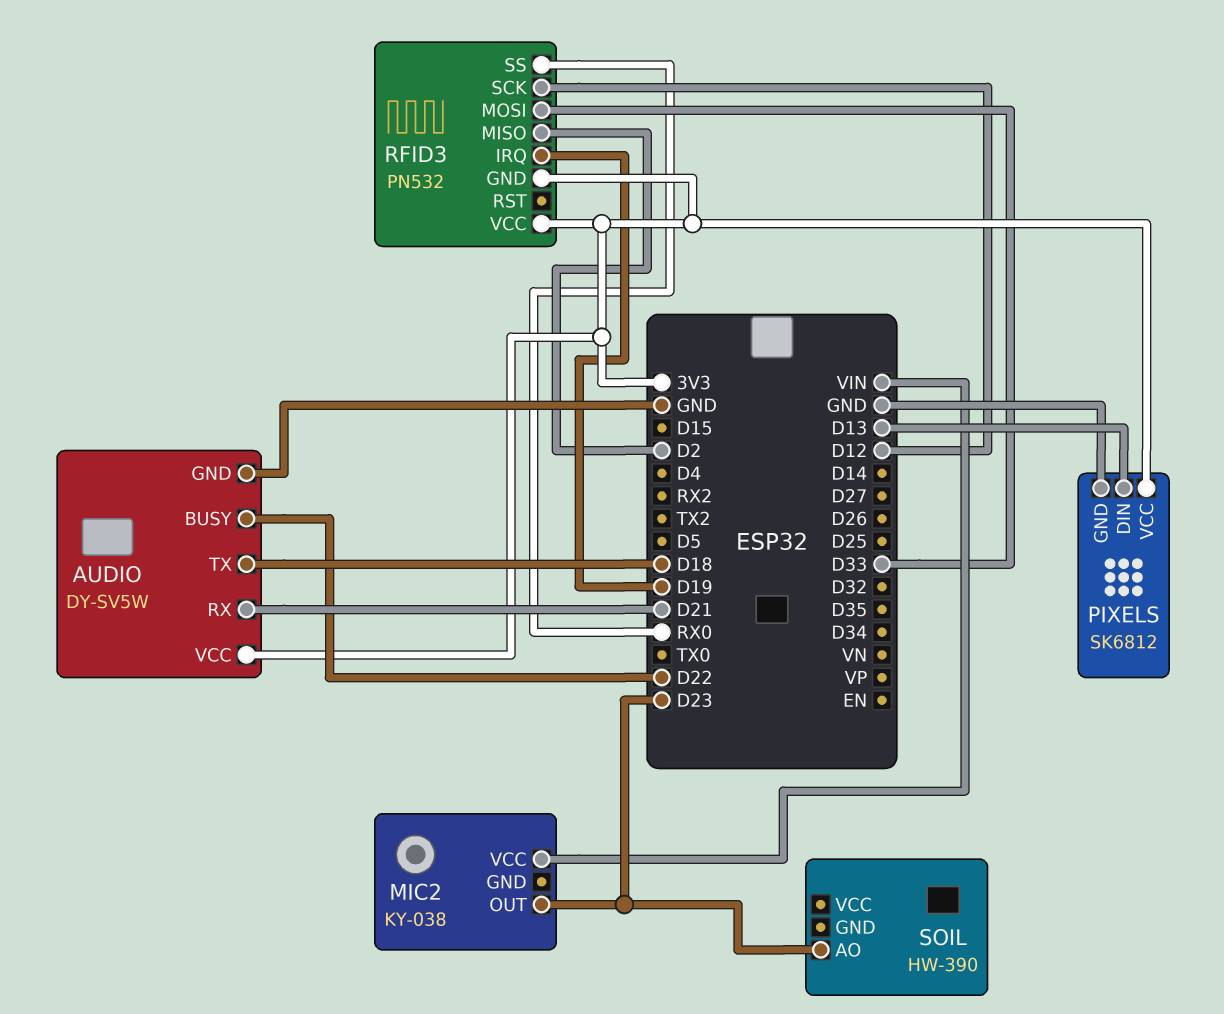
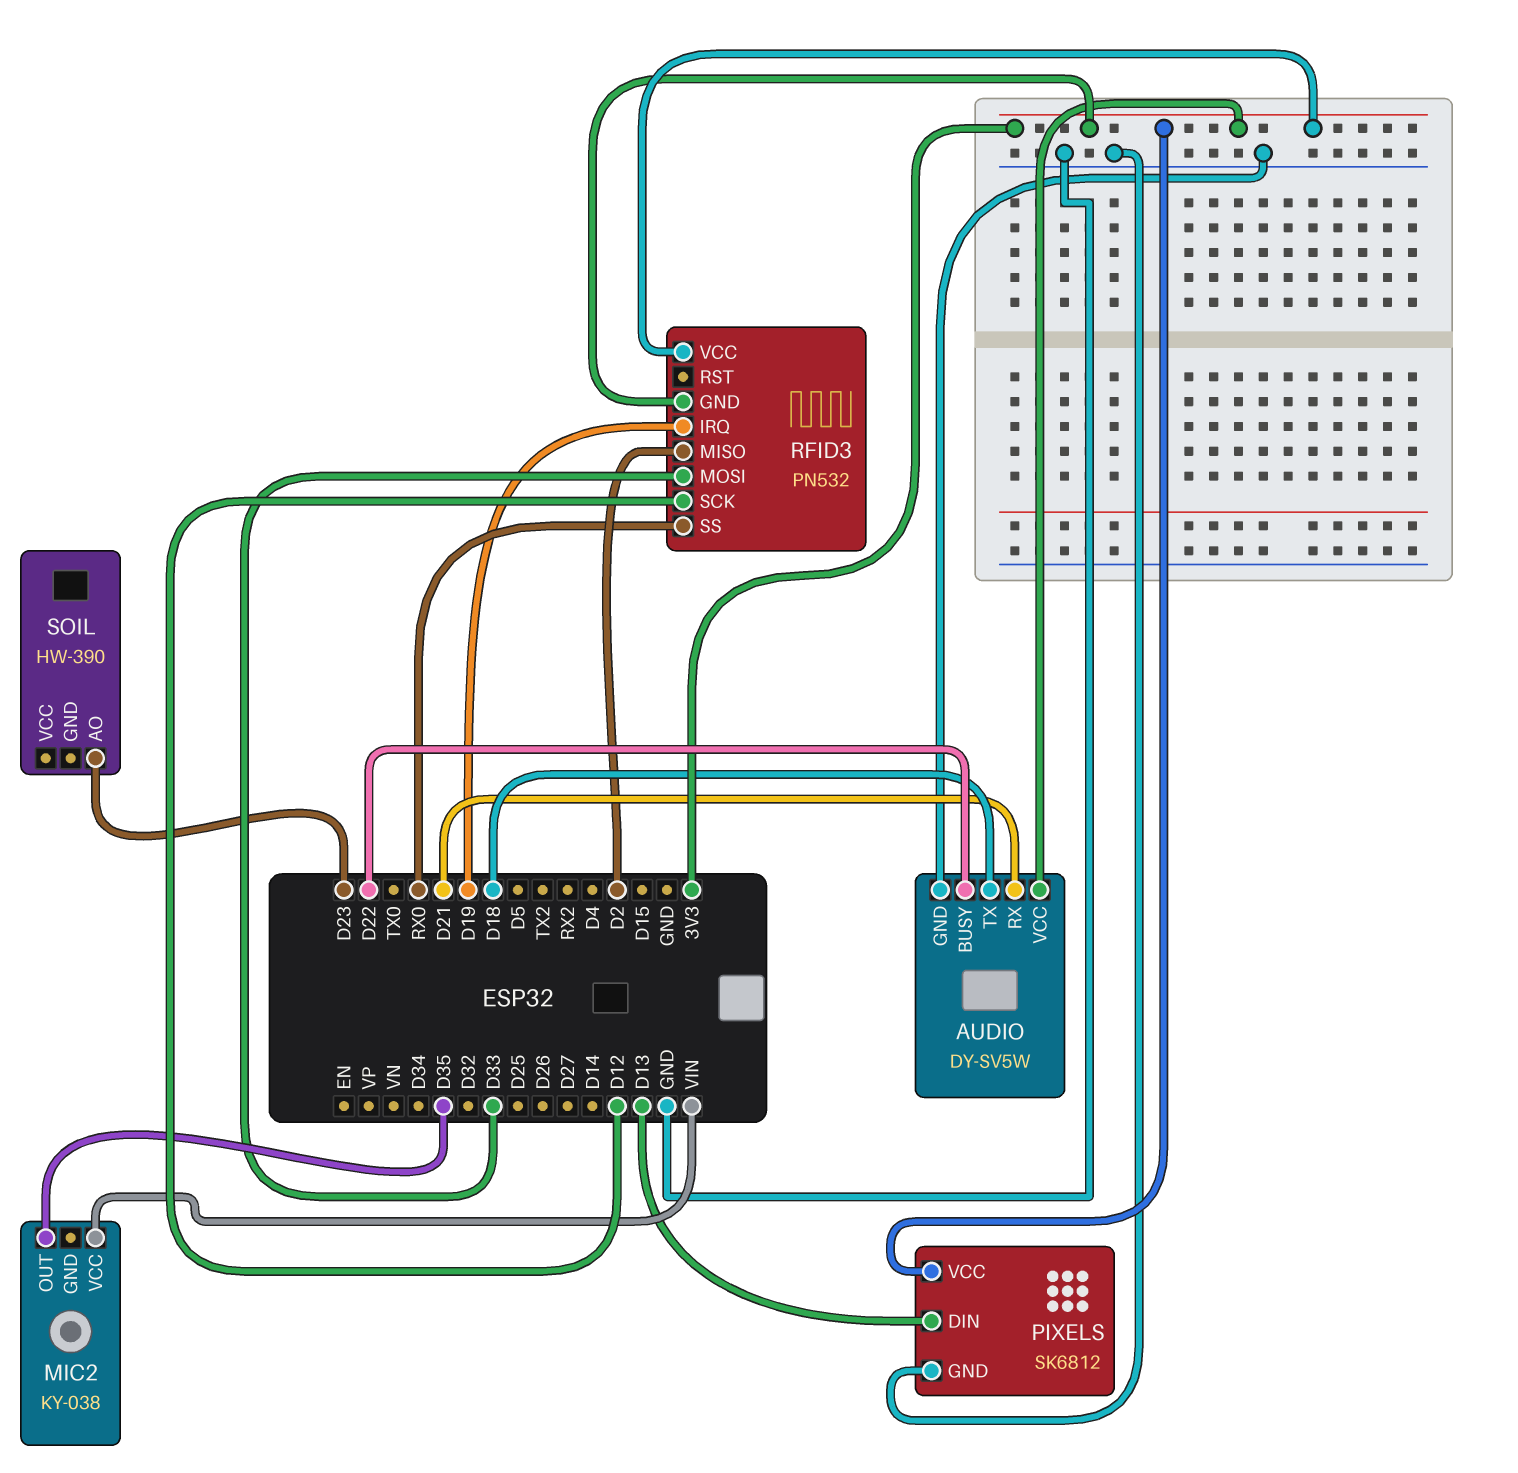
MIC2 pin OUT: D23 -> D35

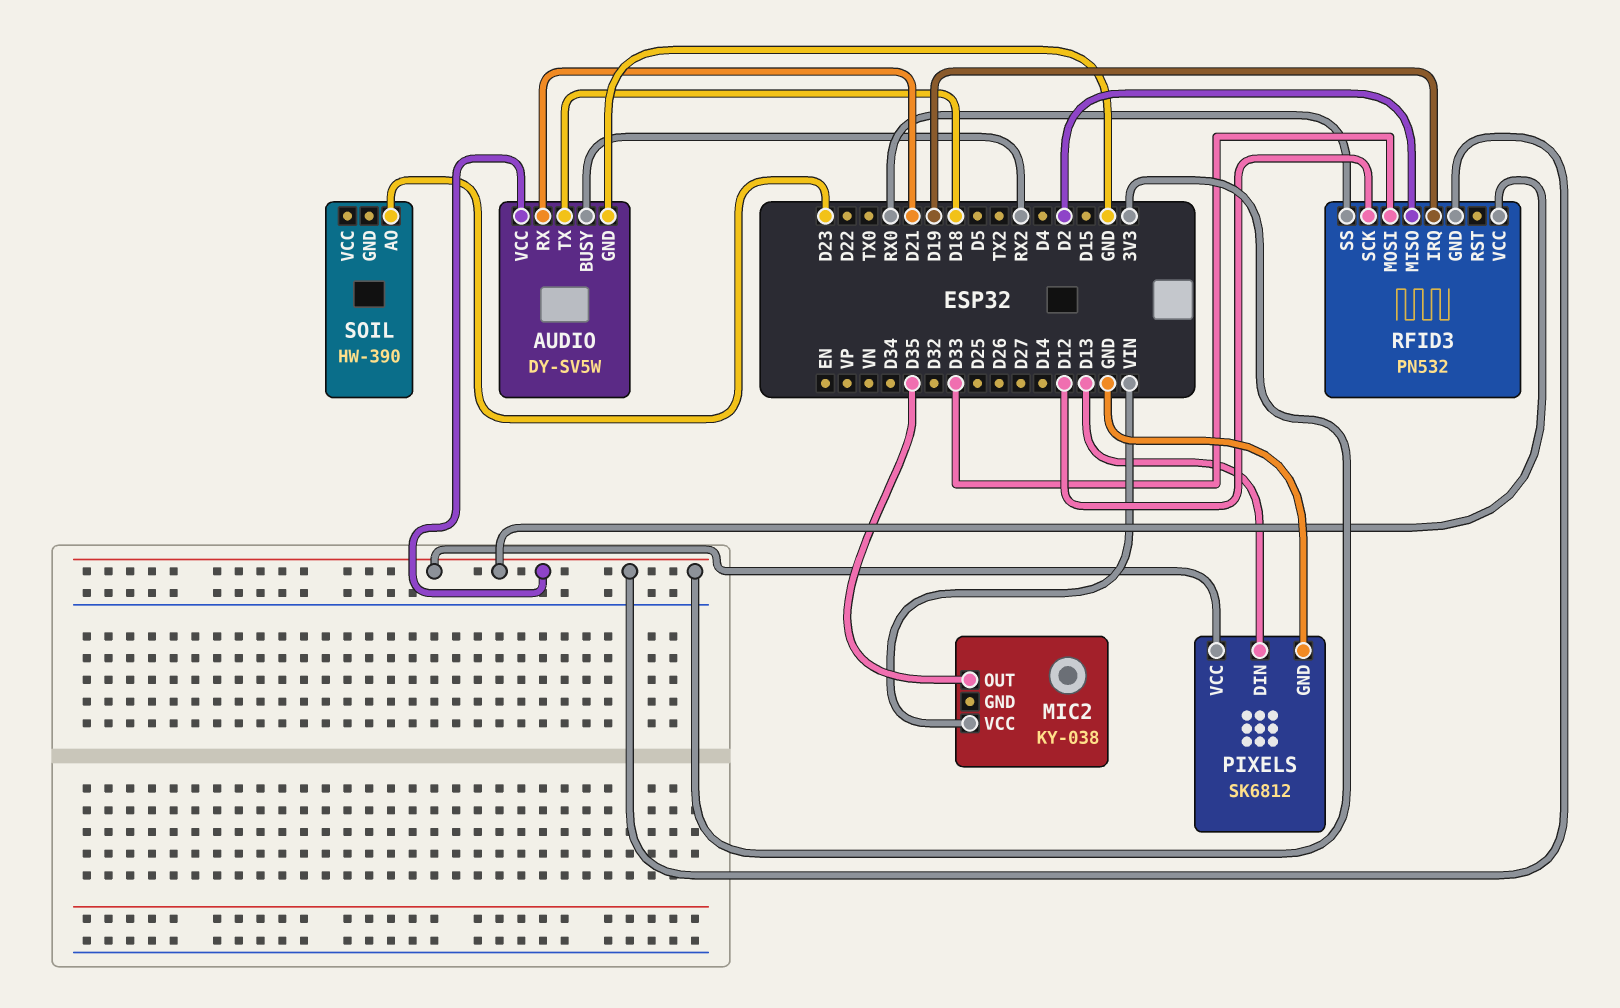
AUDIO pin BUSY: D22 -> RX2

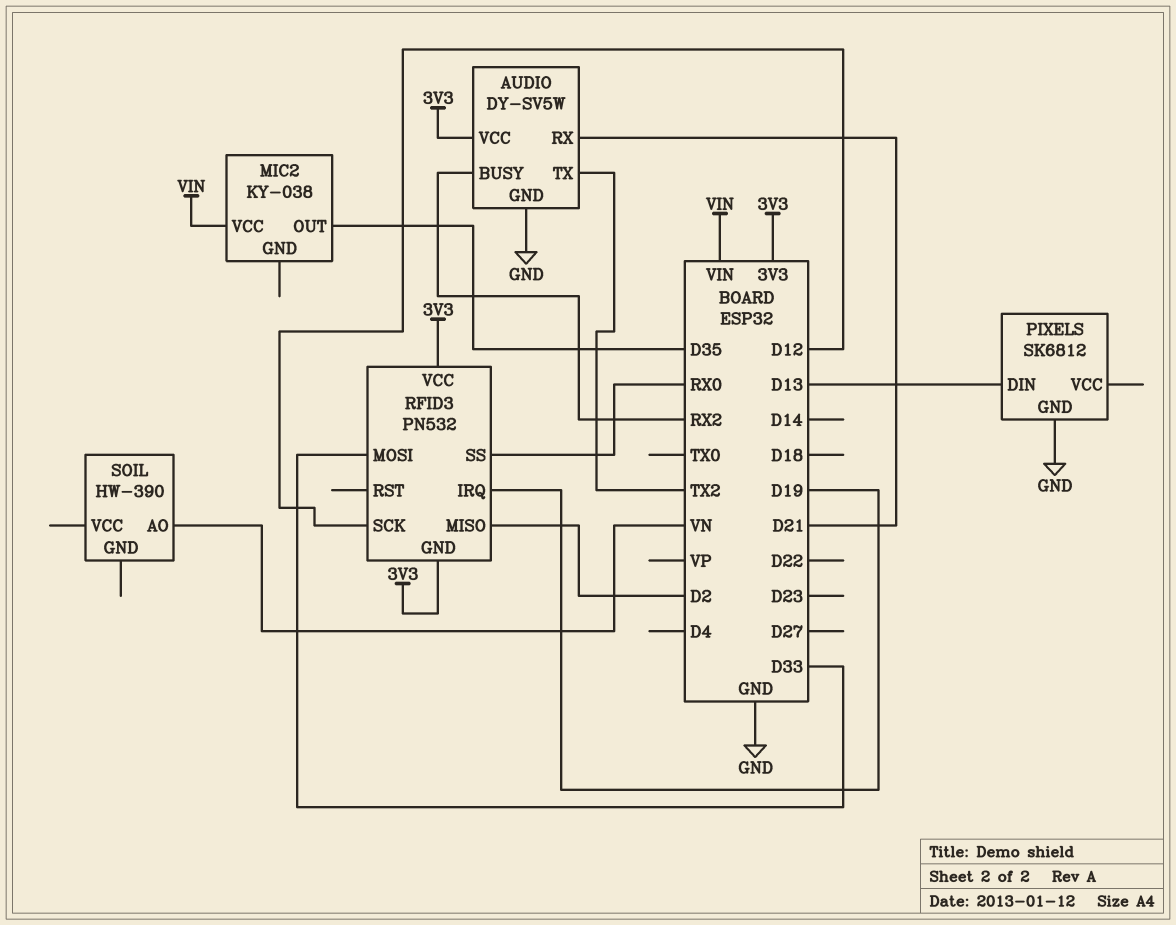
AUDIO pin TX: D18 -> TX2
PIXELS pin VCC: 3V3 -> none
SOIL pin AO: D23 -> VN

